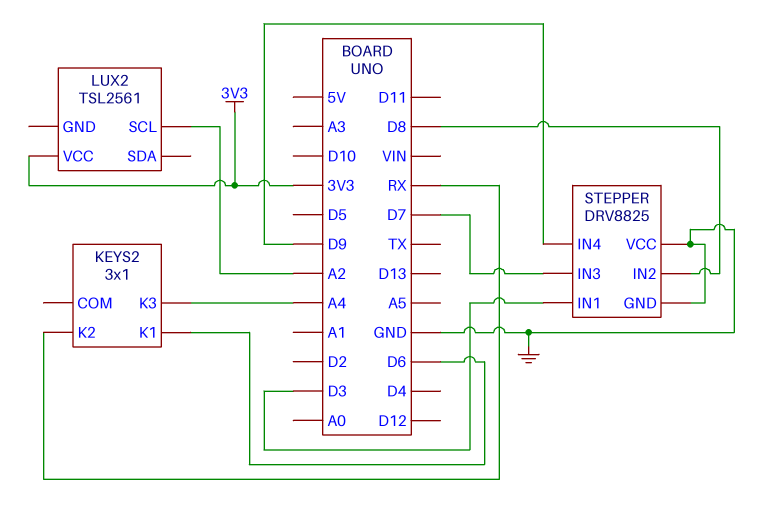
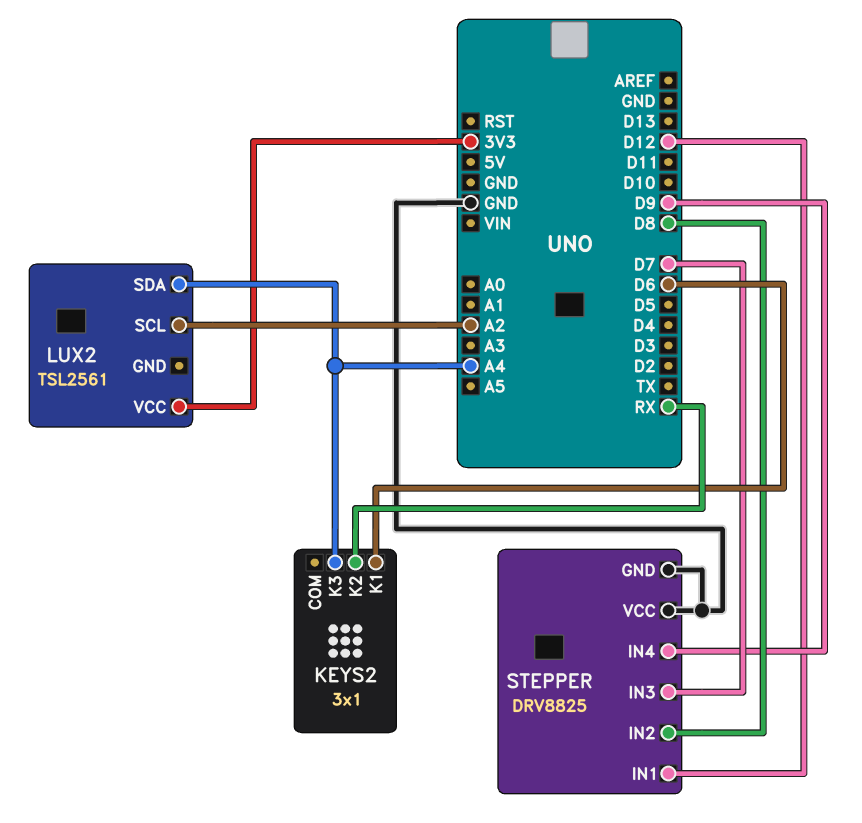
LUX2 pin SDA: none -> A4
STEPPER pin IN1: D3 -> D12

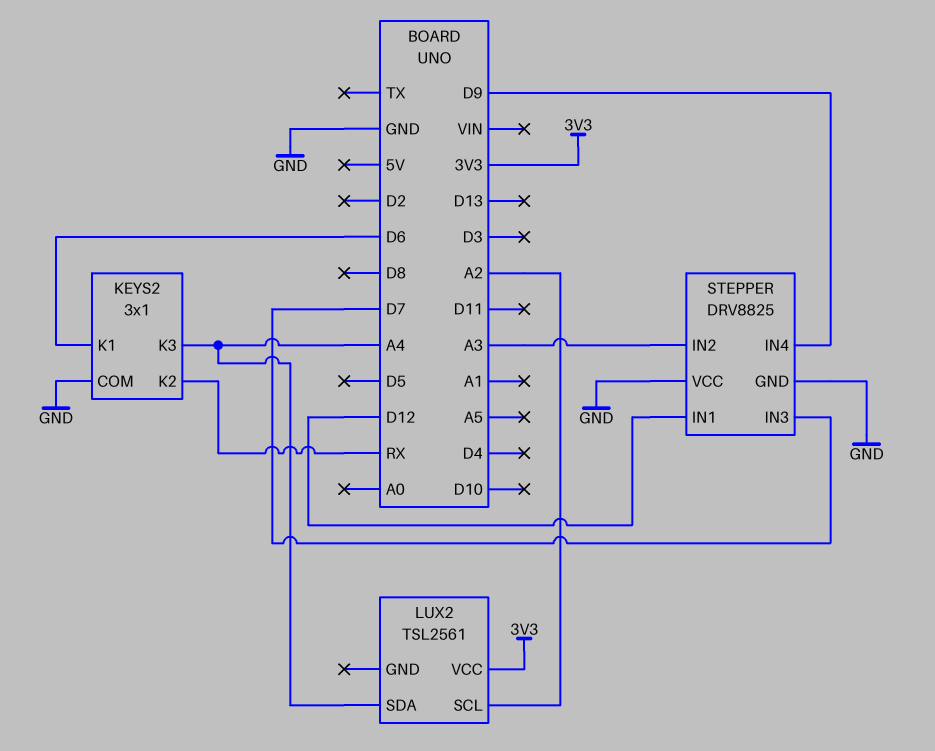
KEYS2 pin COM: none -> GND
STEPPER pin IN2: D8 -> A3

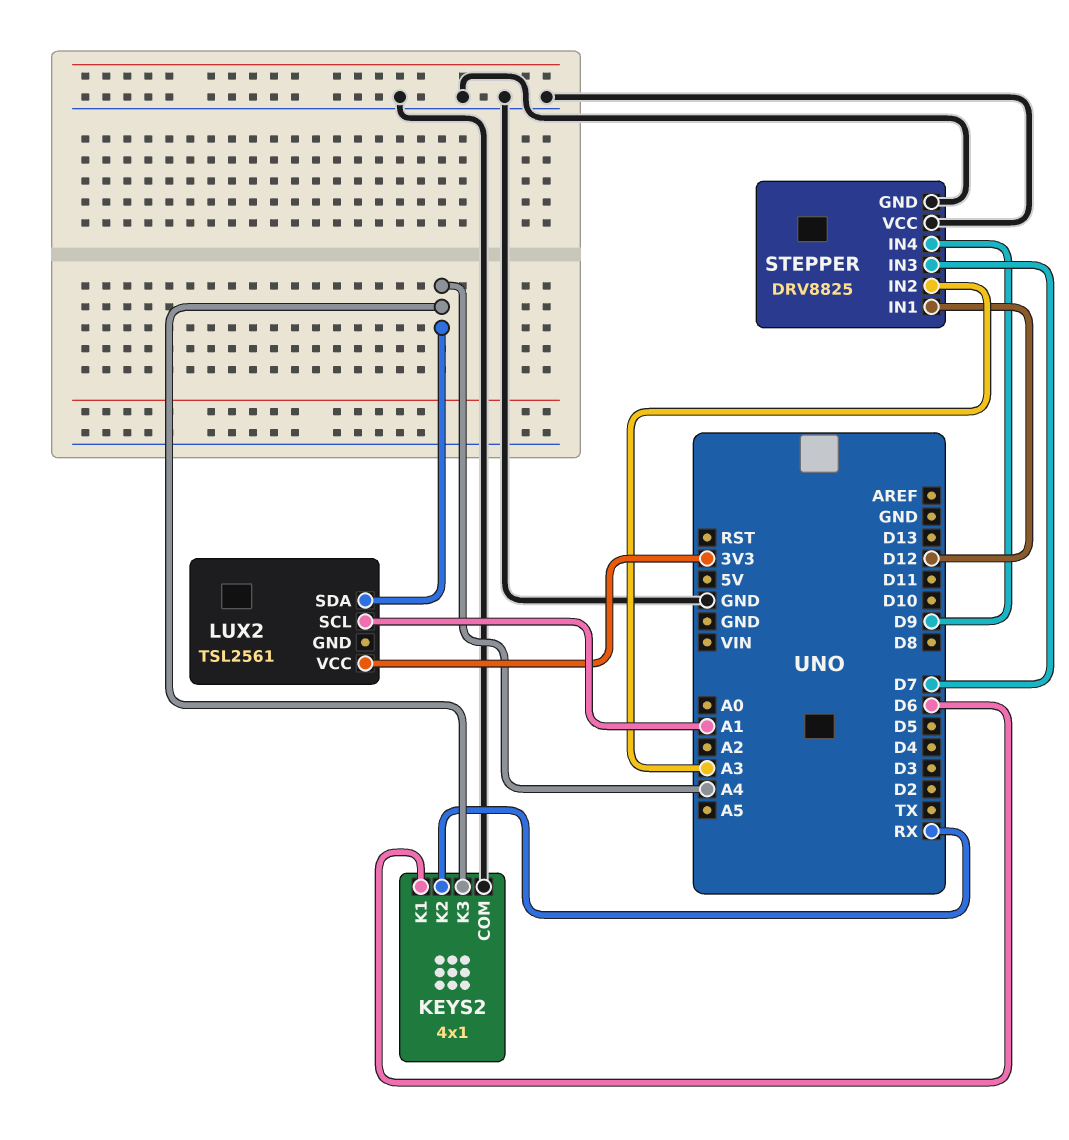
KEYS2: 3x1 -> 4x1
LUX2 pin SCL: A2 -> A1

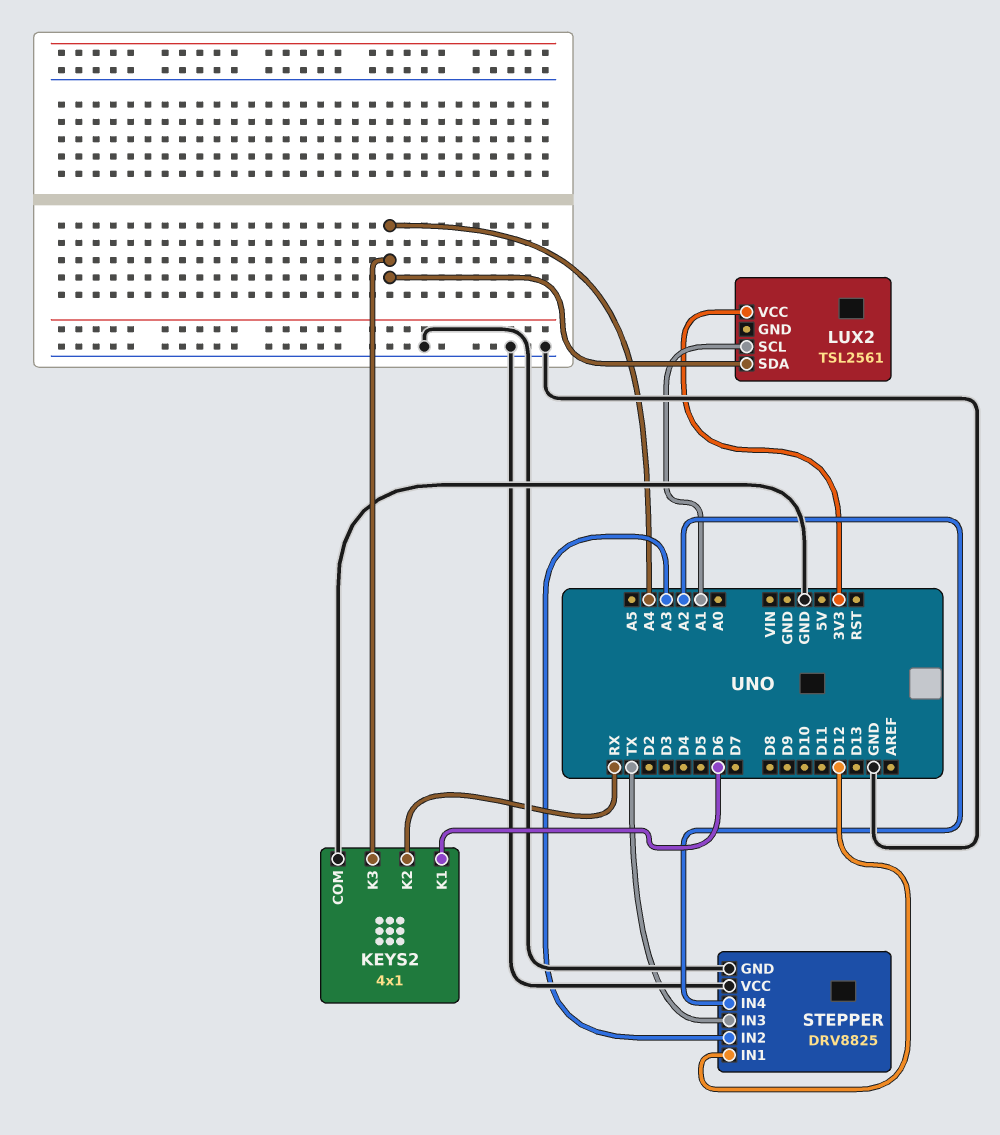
STEPPER pin IN3: D7 -> TX
STEPPER pin IN4: D9 -> A2

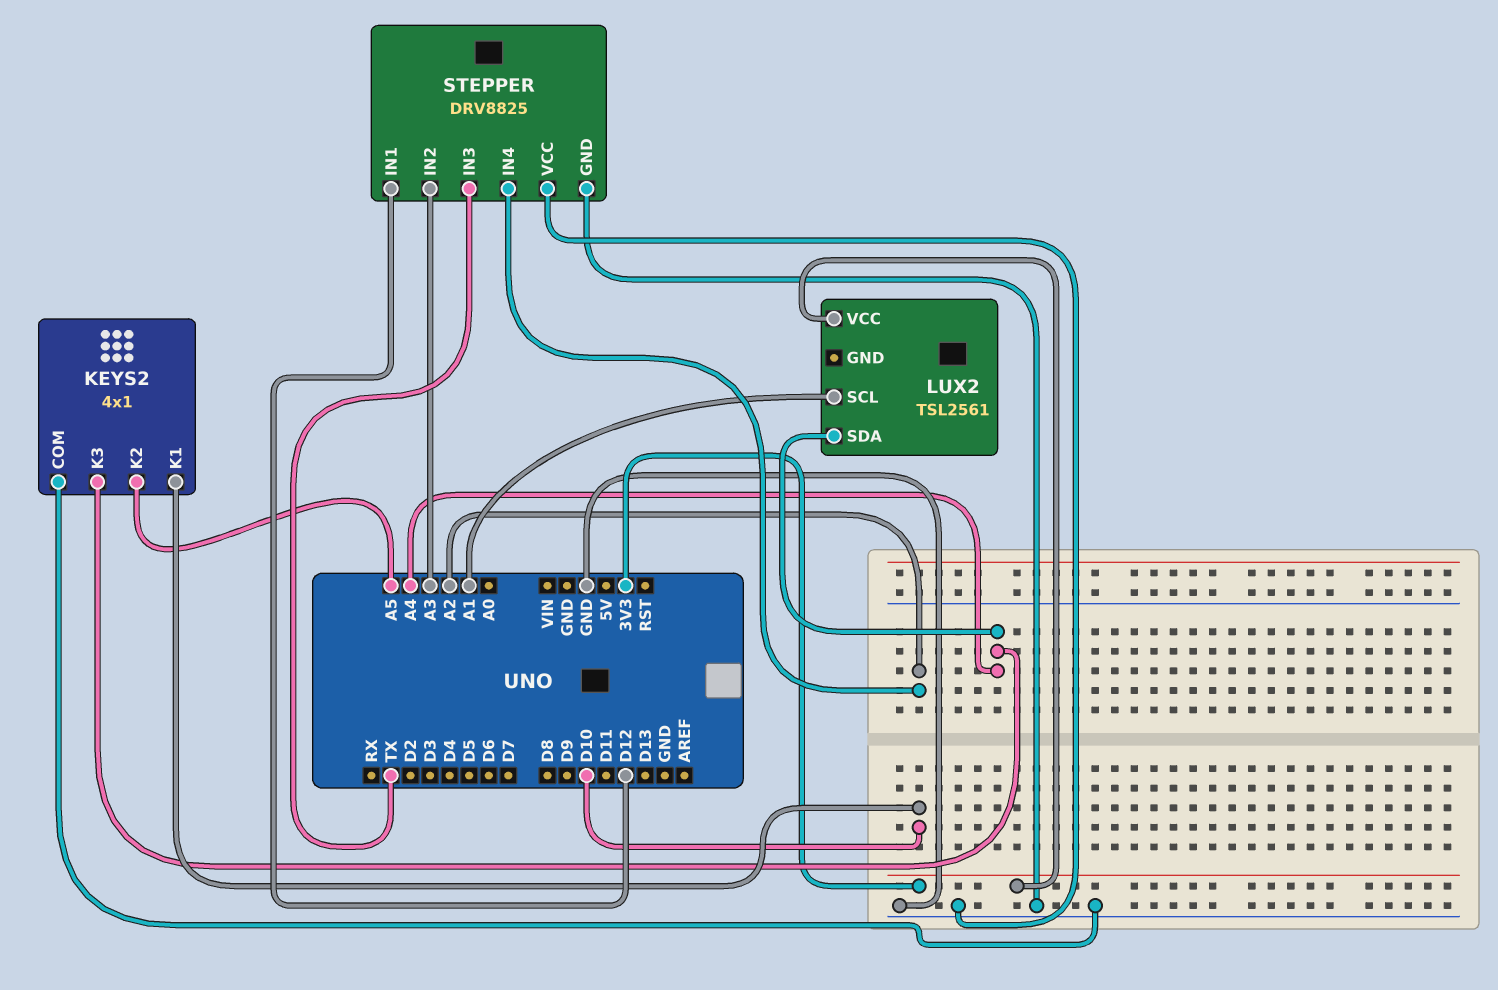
KEYS2 pin K1: D6 -> D10
KEYS2 pin K2: RX -> A5

